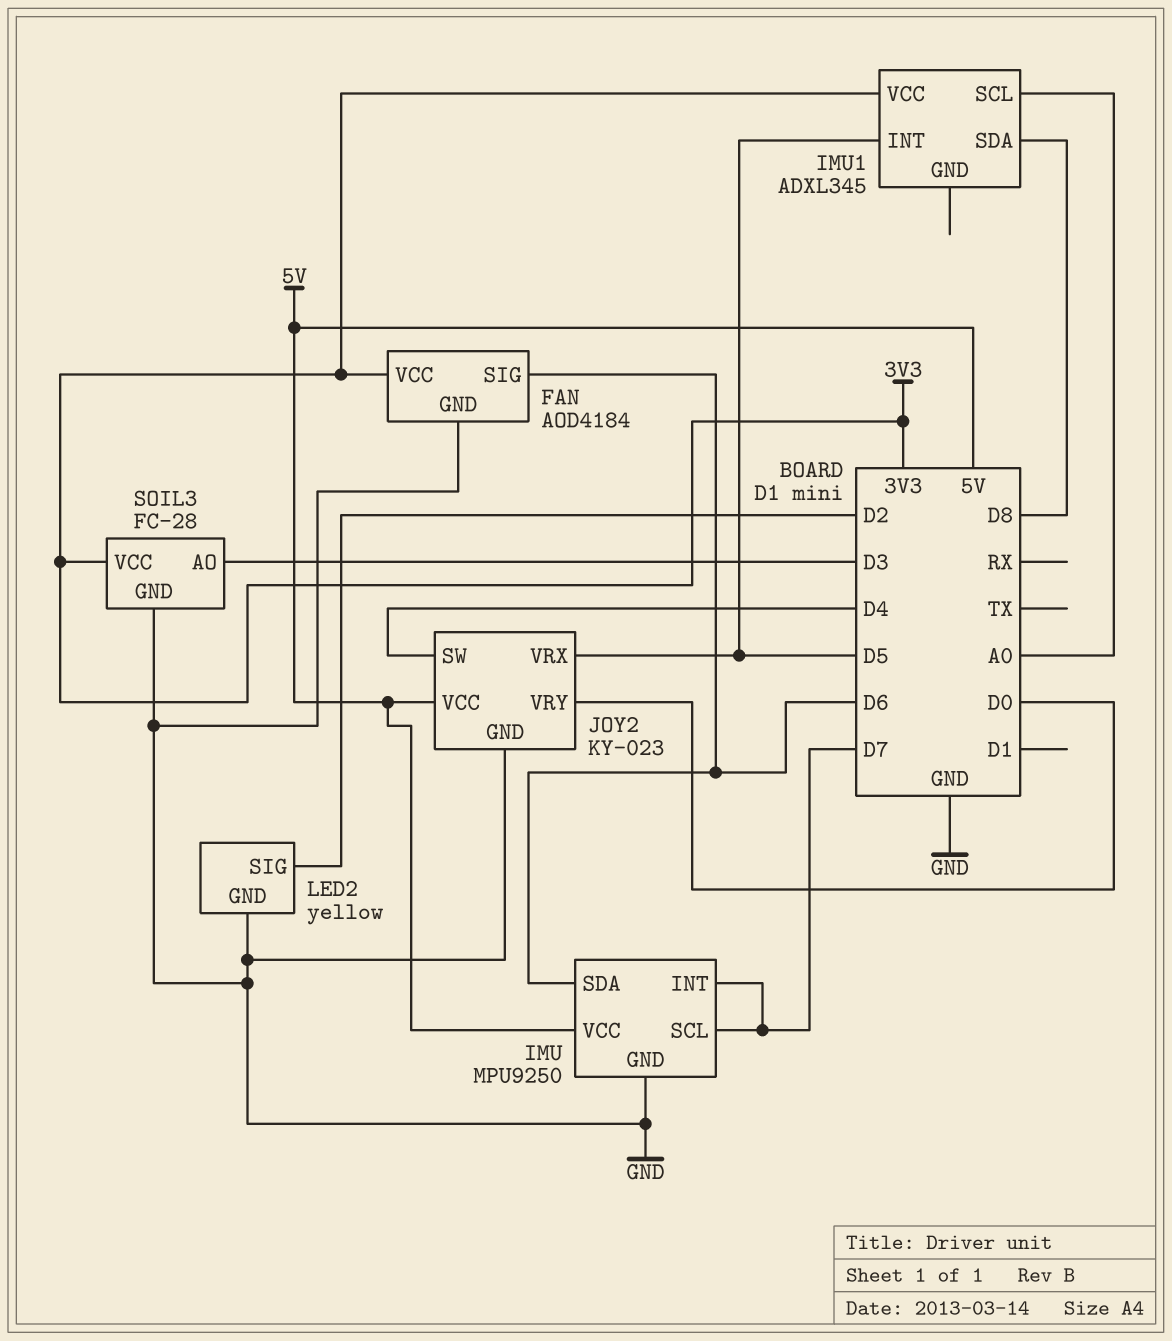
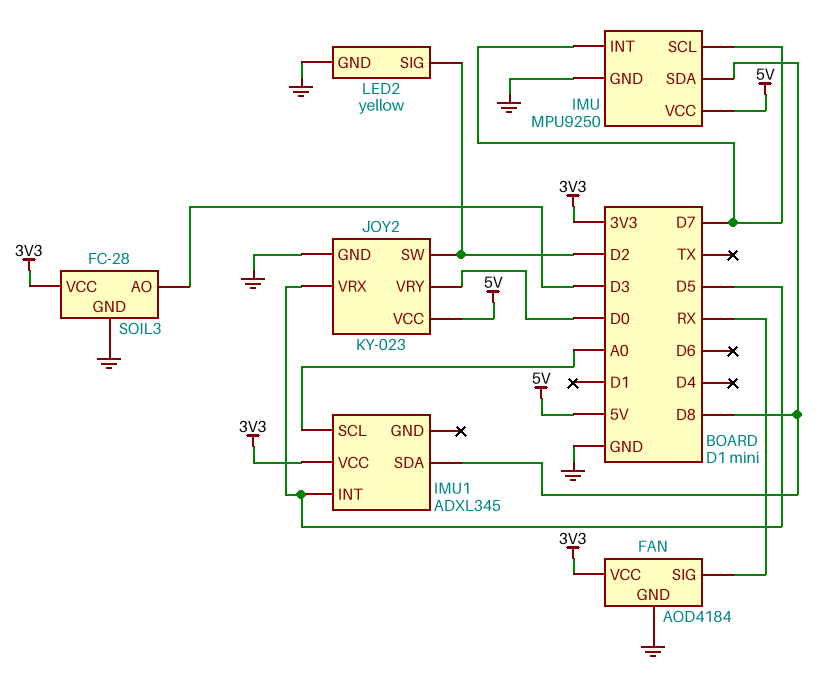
FAN pin SIG: D6 -> RX
IMU pin SDA: D6 -> D8
JOY2 pin SW: D4 -> D2

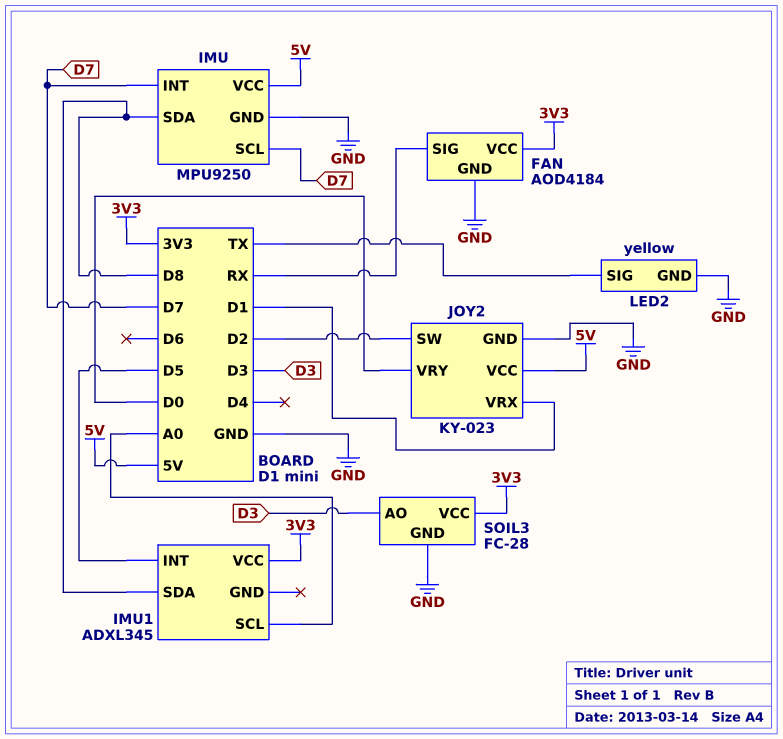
JOY2 pin VRX: D5 -> D1
LED2 pin SIG: D2 -> TX

